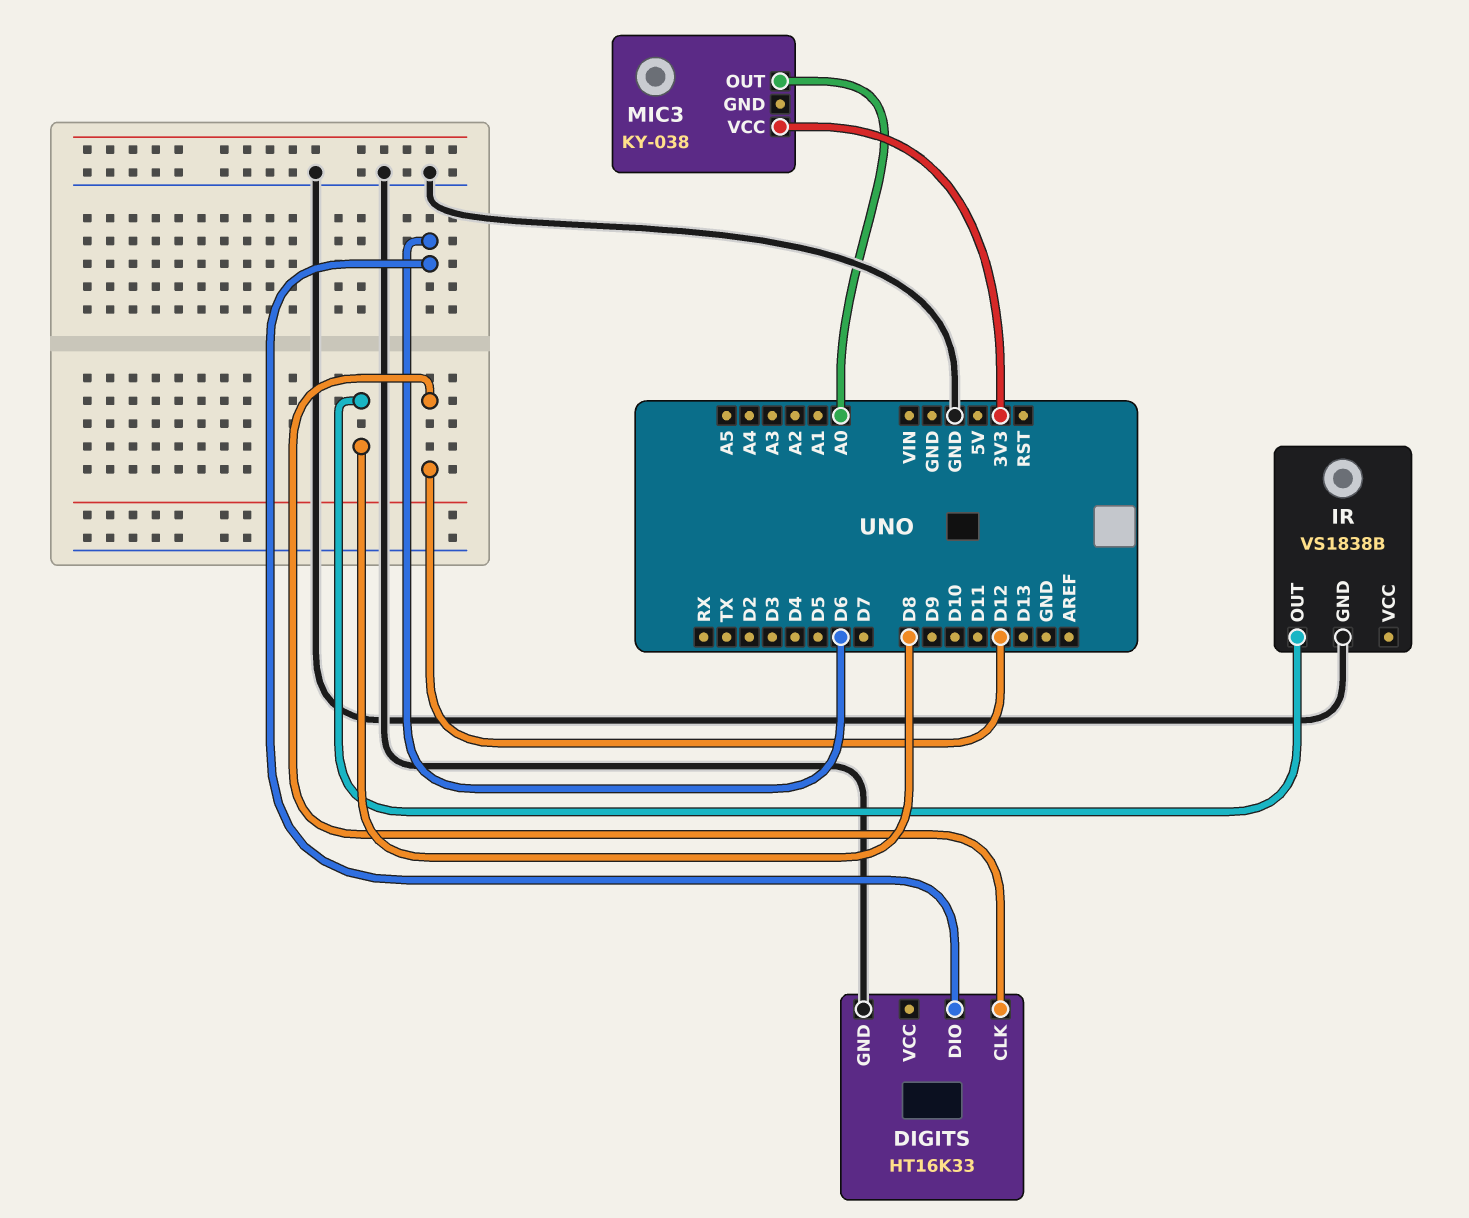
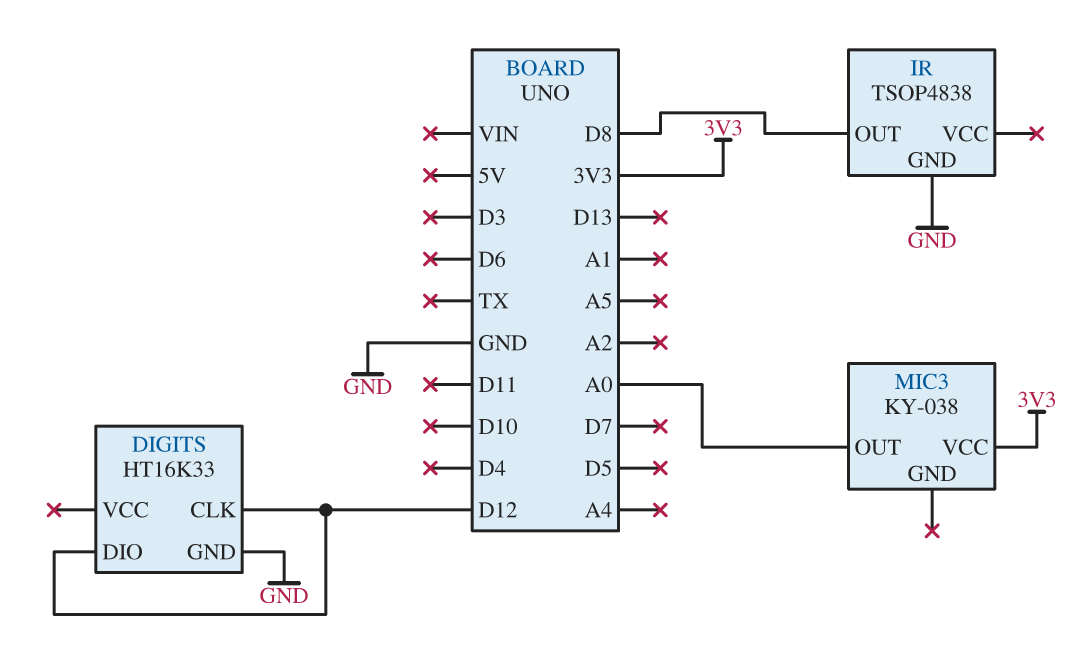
DIGITS pin DIO: D6 -> D12
IR: VS1838B -> TSOP4838

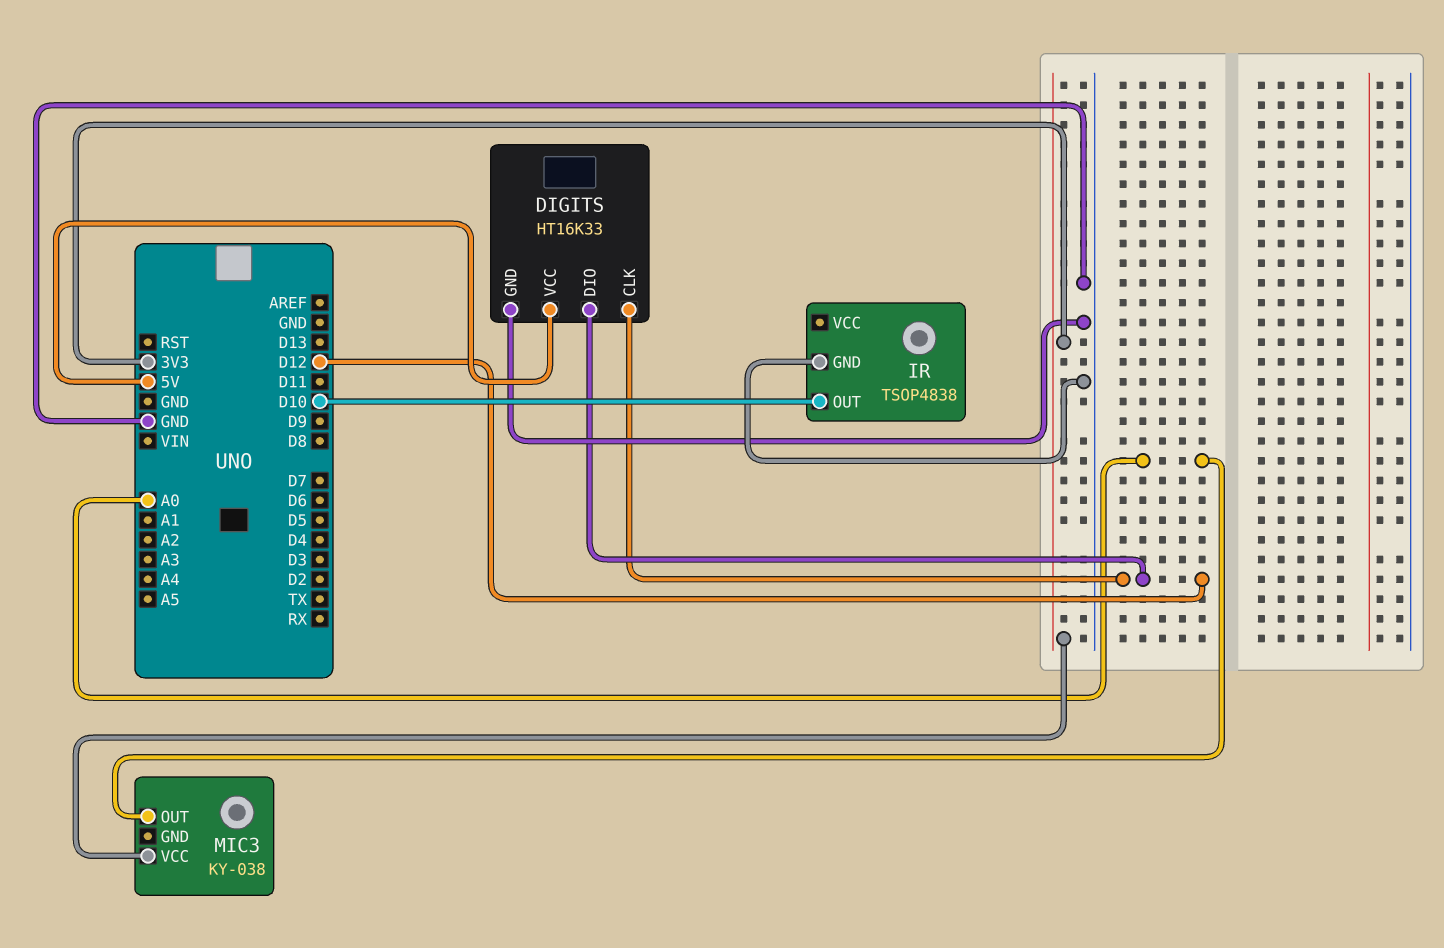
DIGITS pin VCC: none -> 5V
IR pin OUT: D8 -> D10

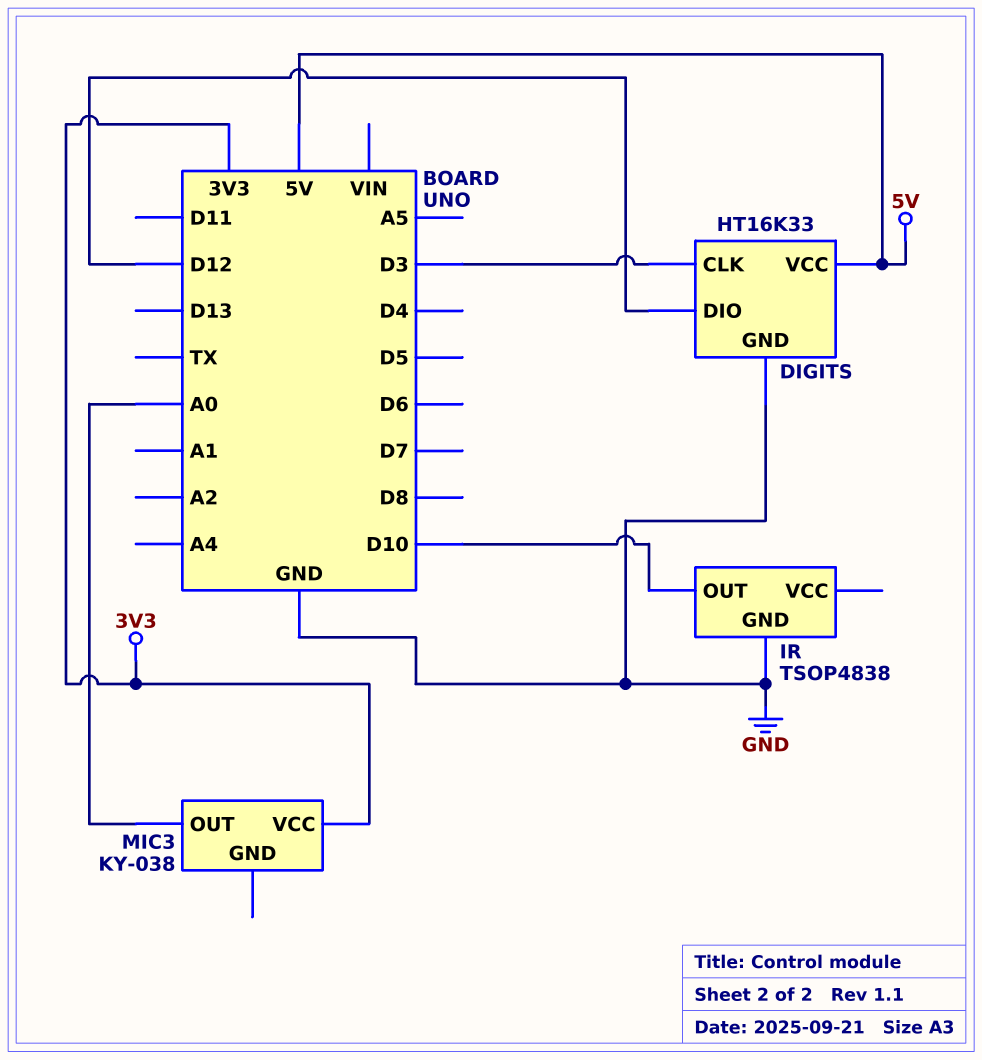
DIGITS pin CLK: D12 -> D3

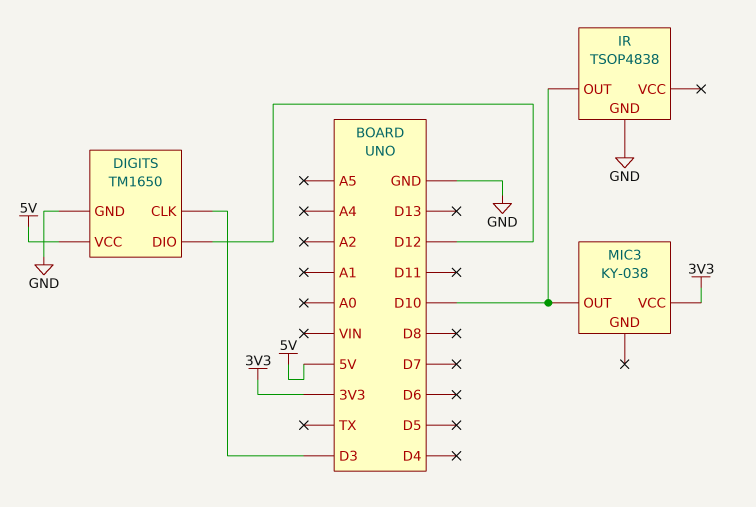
DIGITS: HT16K33 -> TM1650
MIC3 pin OUT: A0 -> D10

